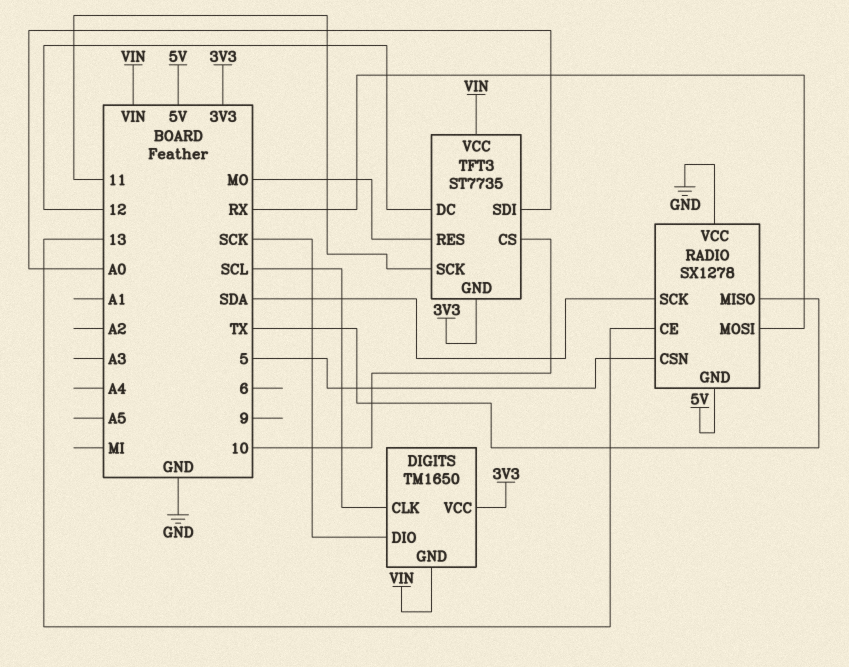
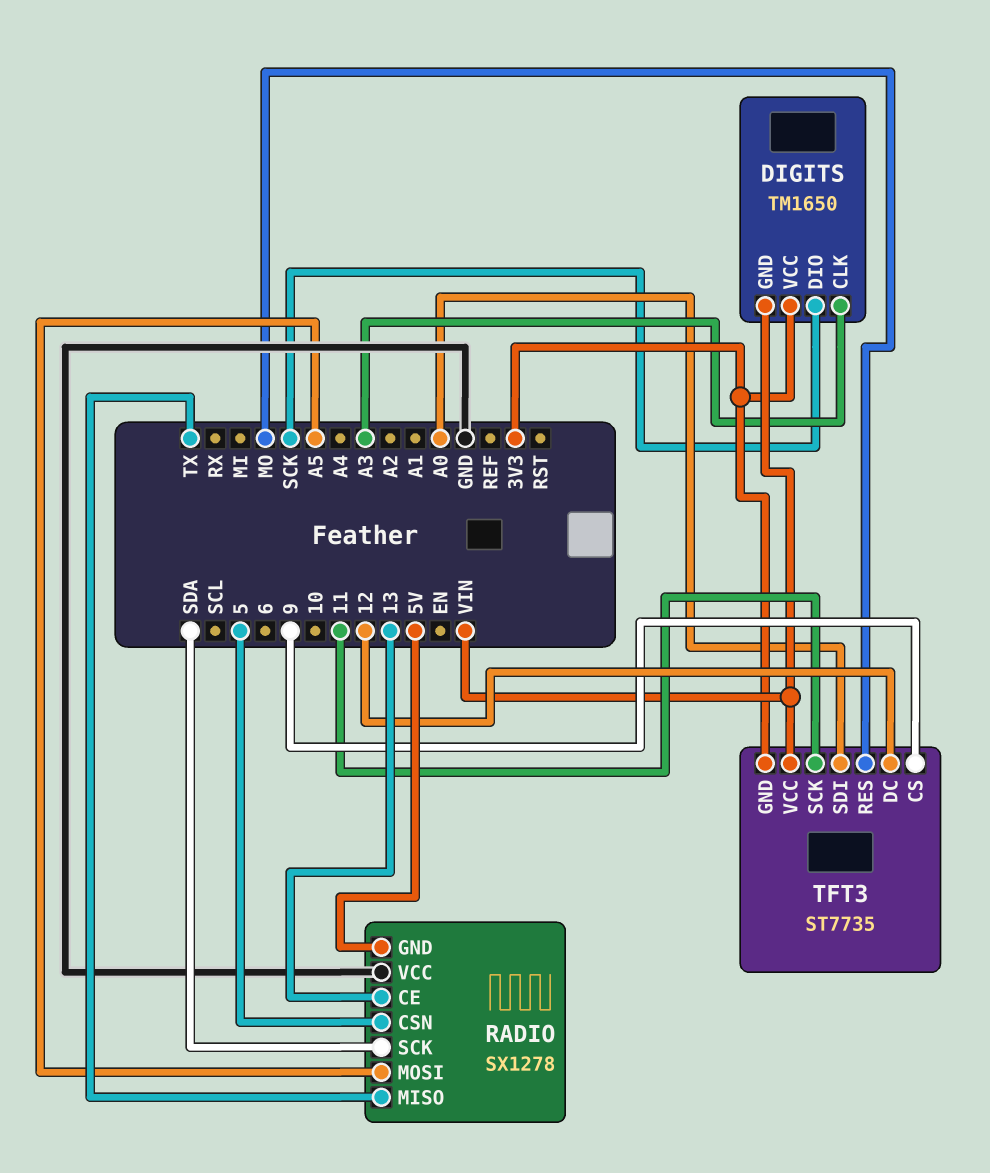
DIGITS pin CLK: SCL -> A3
RADIO pin MOSI: RX -> A5
TFT3 pin CS: 10 -> 9

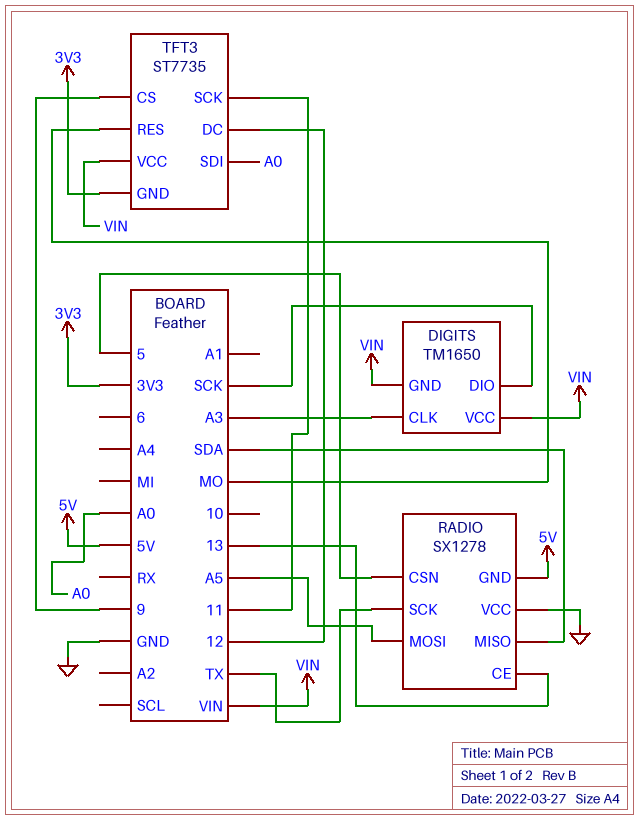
DIGITS pin VCC: 3V3 -> VIN
RADIO pin MISO: TX -> SDA
RADIO pin SCK: SDA -> TX

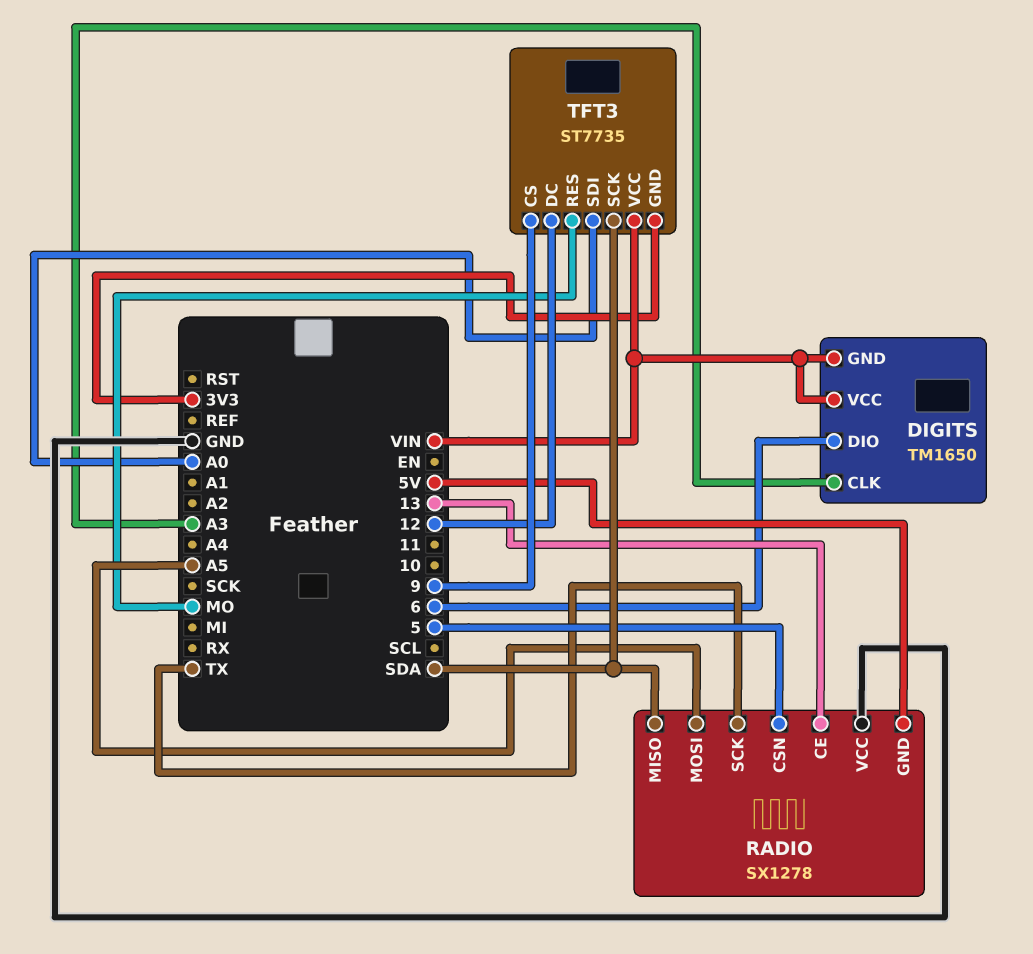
DIGITS pin DIO: SCK -> 6
TFT3 pin SCK: 11 -> SDA

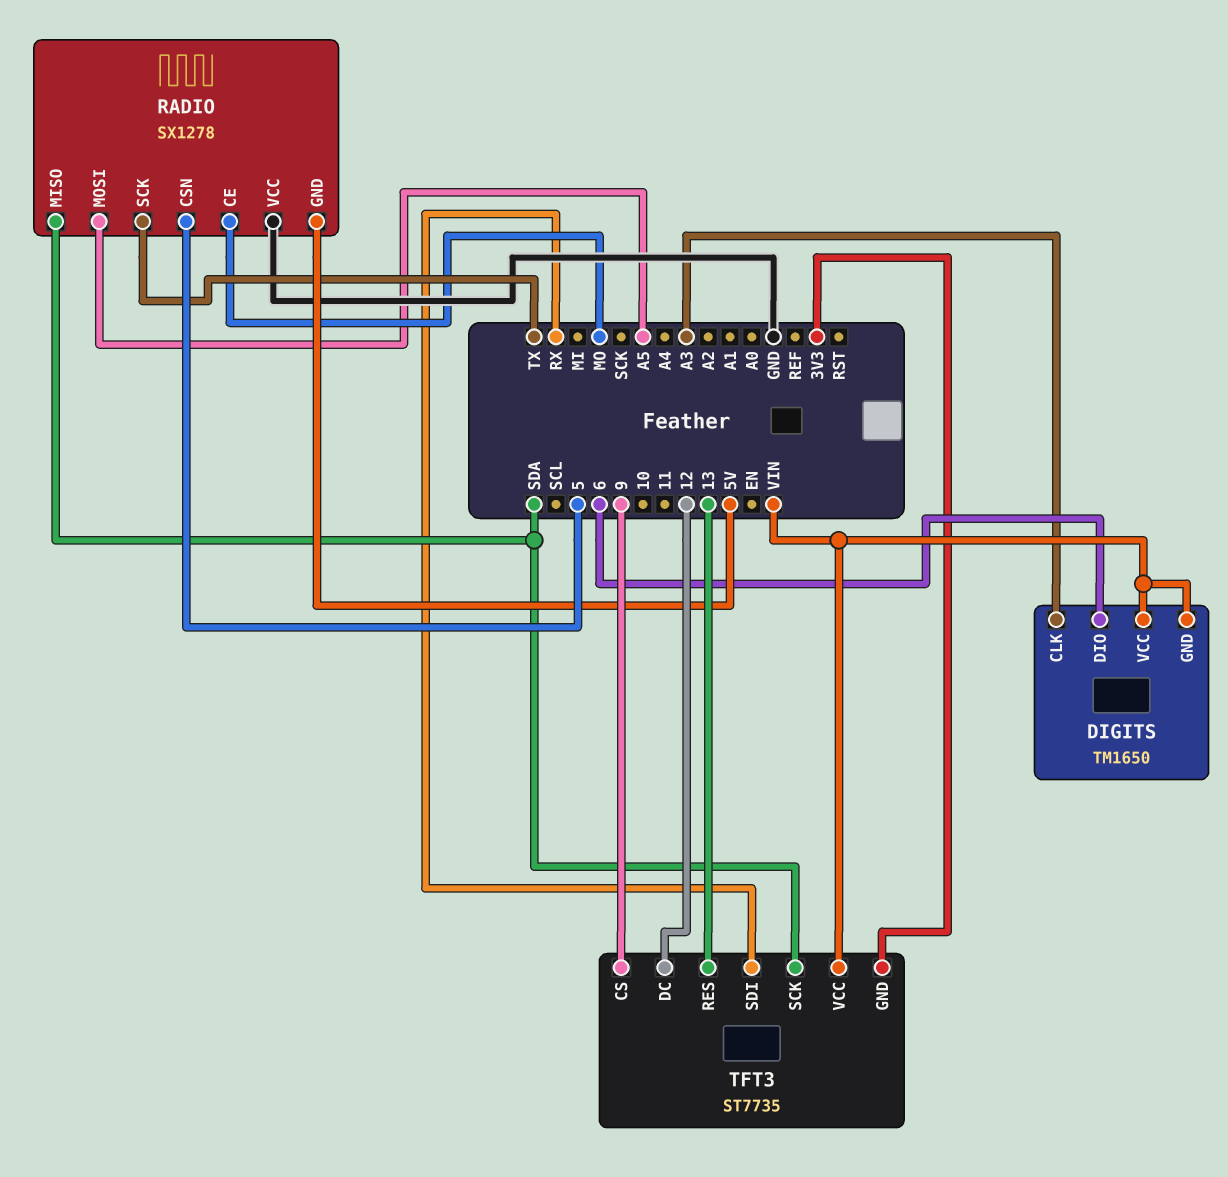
RADIO pin CE: 13 -> MO
TFT3 pin RES: MO -> 13
TFT3 pin SDI: A0 -> RX

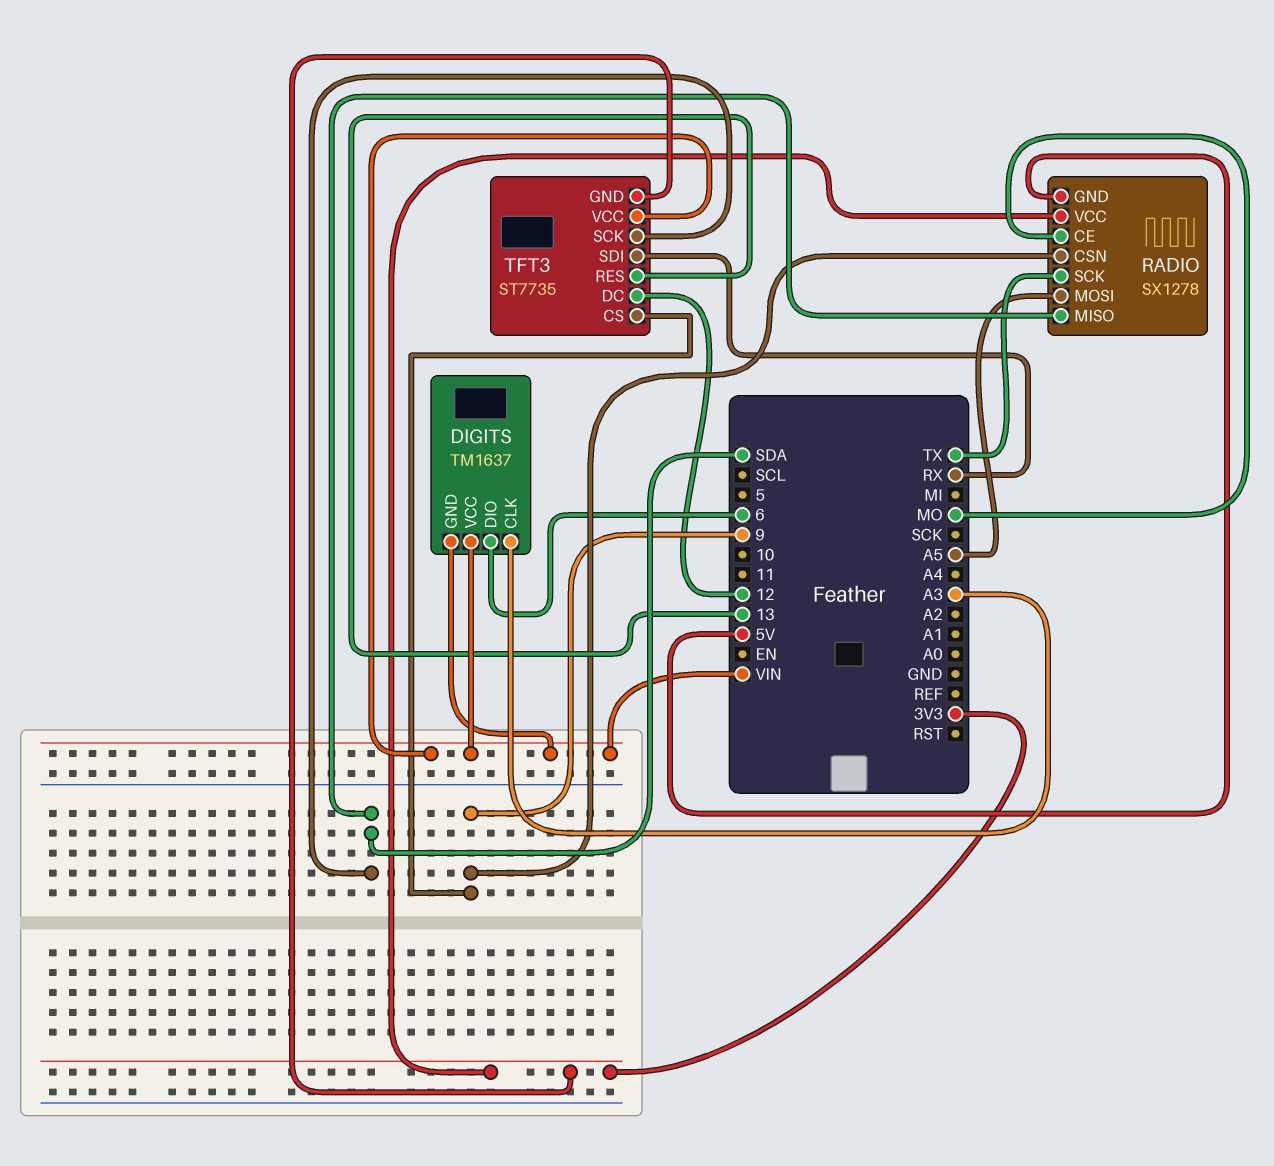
DIGITS: TM1650 -> TM1637
RADIO pin CSN: 5 -> 9
RADIO pin VCC: GND -> 3V3

